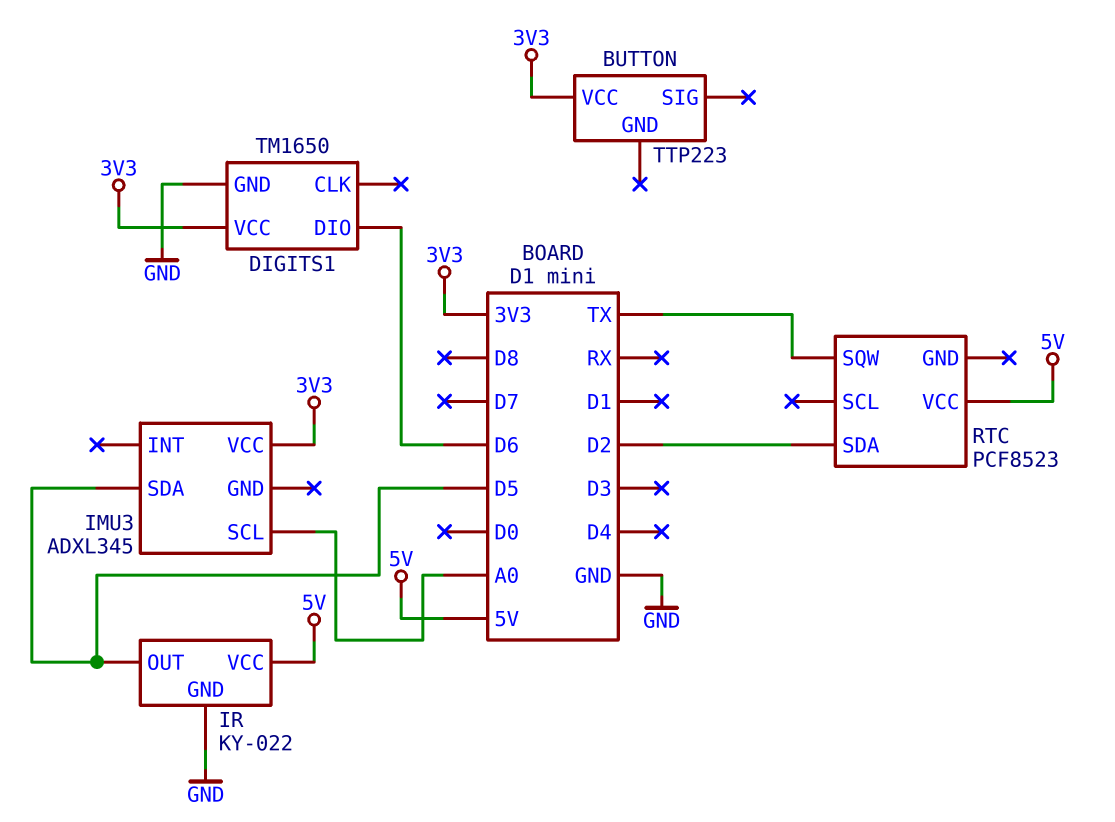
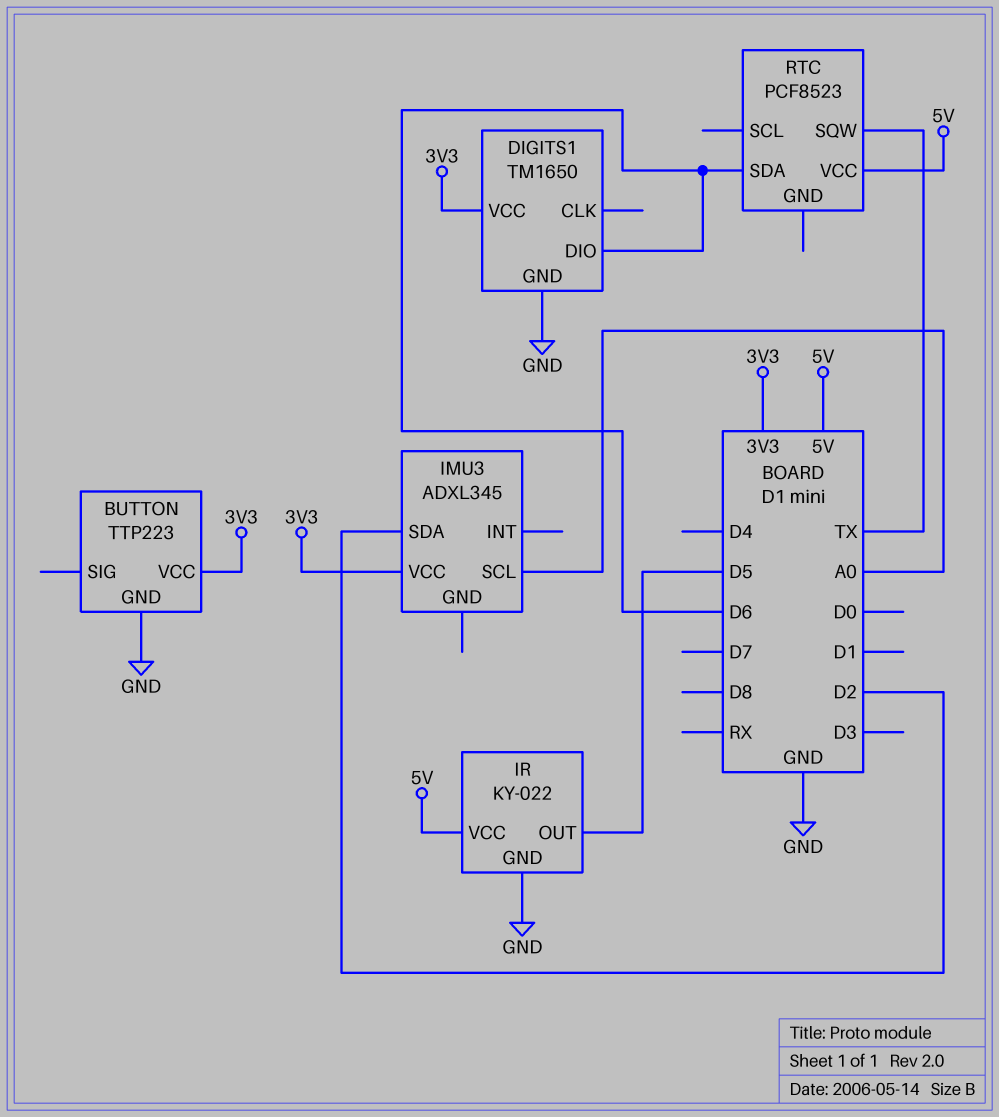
BUTTON pin GND: none -> GND
IMU3 pin SDA: D5 -> D2
RTC pin SDA: D2 -> D6

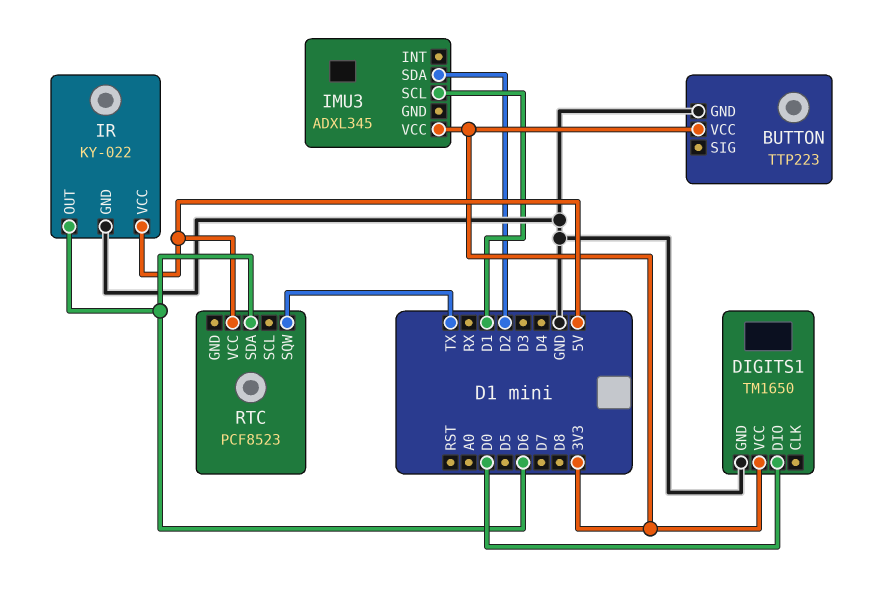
DIGITS1 pin DIO: D6 -> D0
IMU3 pin SCL: A0 -> D1
IR pin OUT: D5 -> D6

